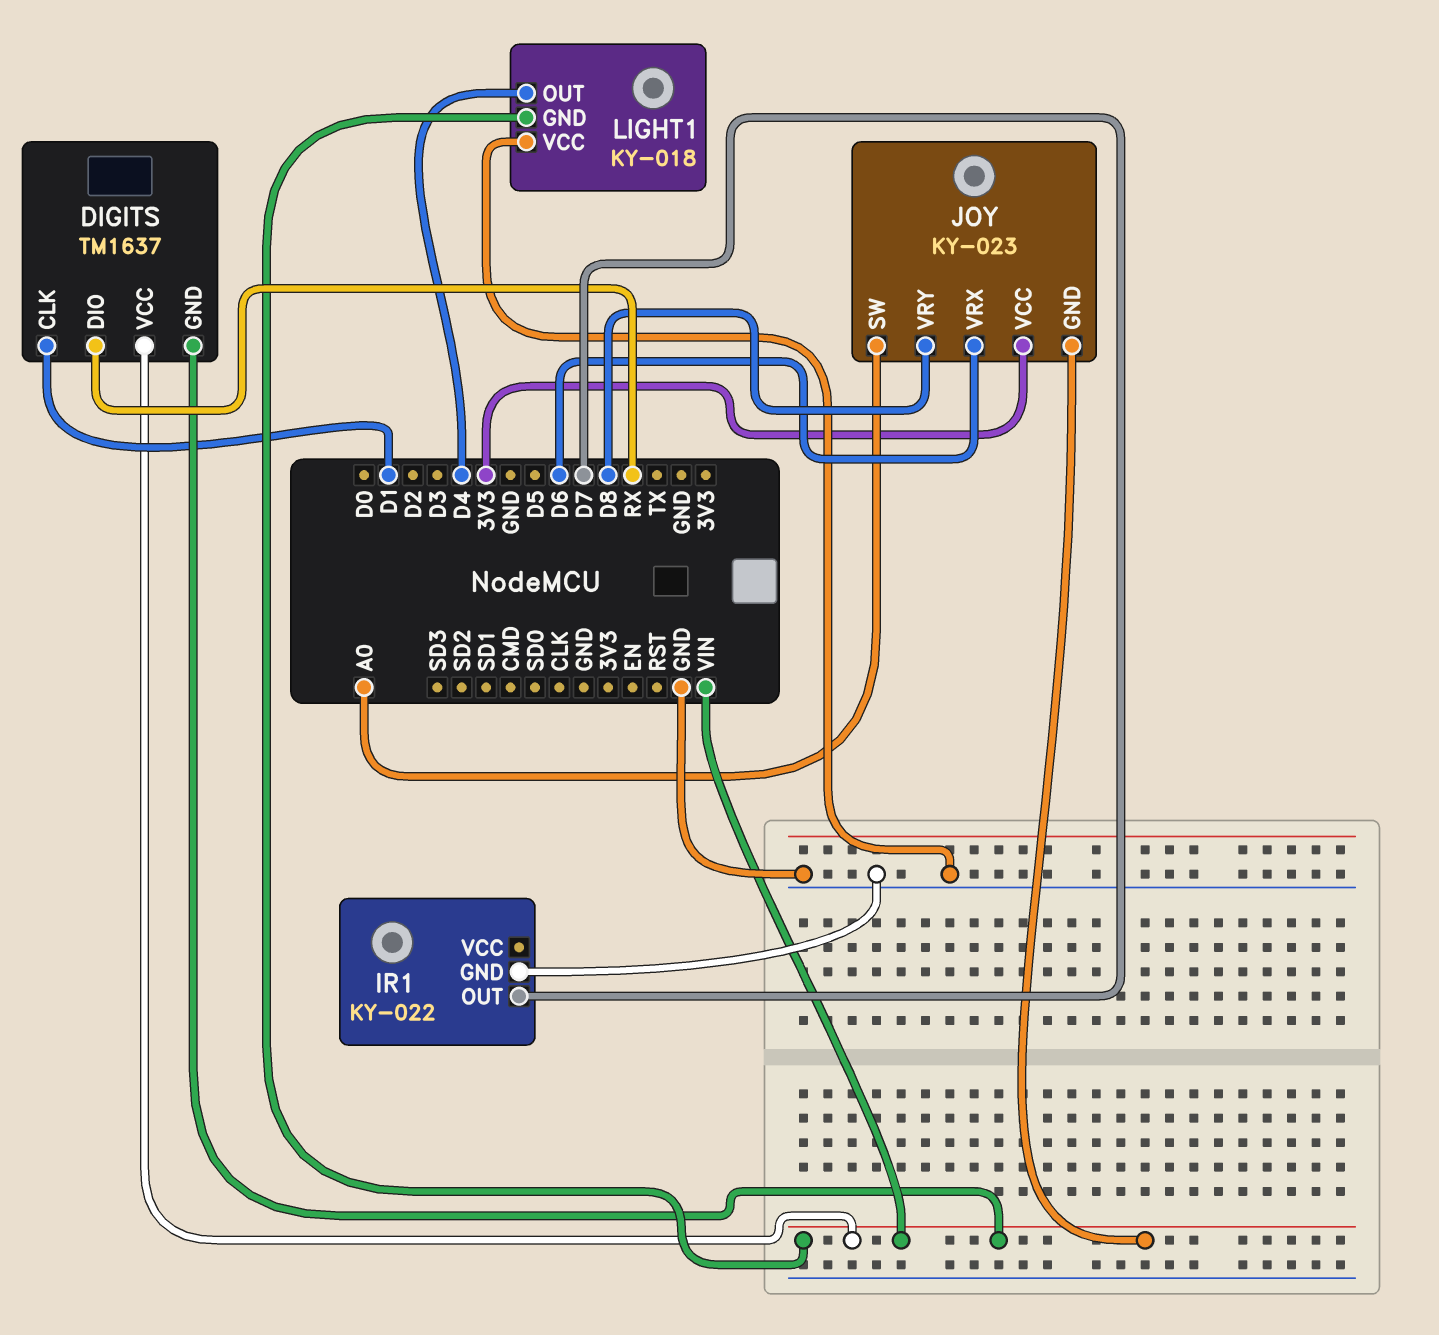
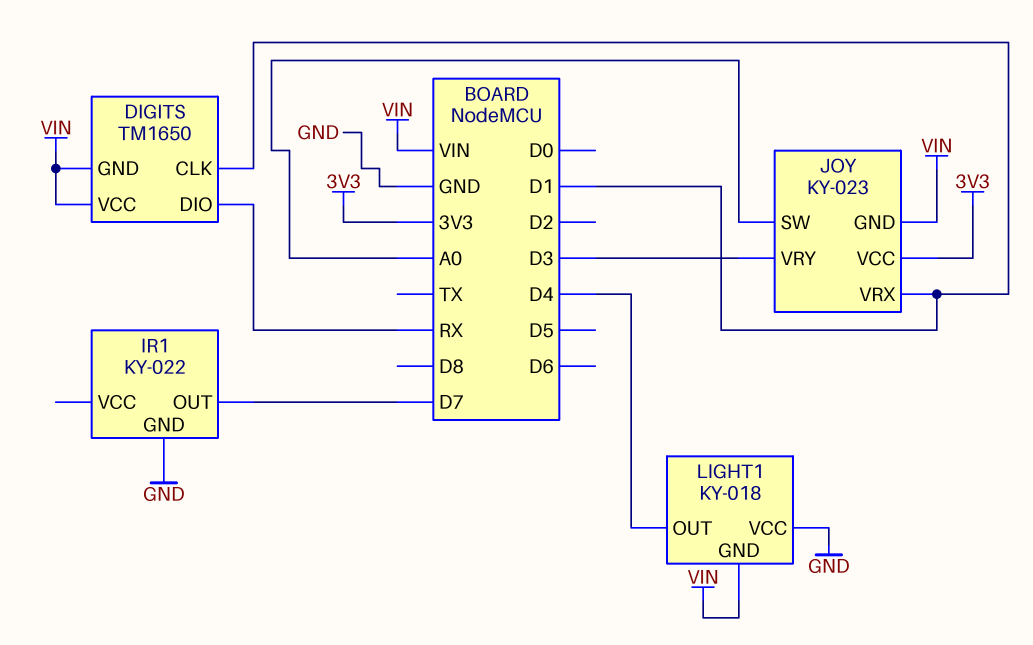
DIGITS: TM1637 -> TM1650
JOY pin VRX: D6 -> D1
JOY pin VRY: D8 -> D3

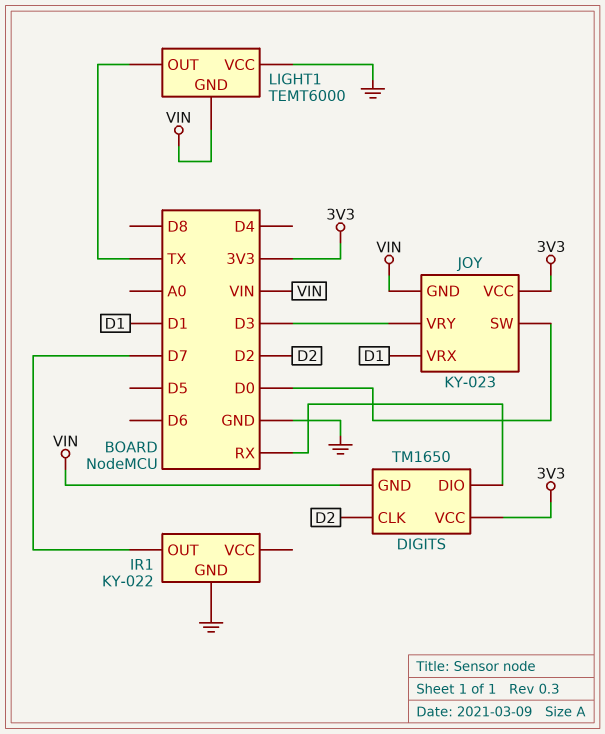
DIGITS pin CLK: D1 -> D2
DIGITS pin VCC: VIN -> 3V3
JOY pin SW: A0 -> D0
LIGHT1: KY-018 -> TEMT6000
LIGHT1 pin OUT: D4 -> TX

